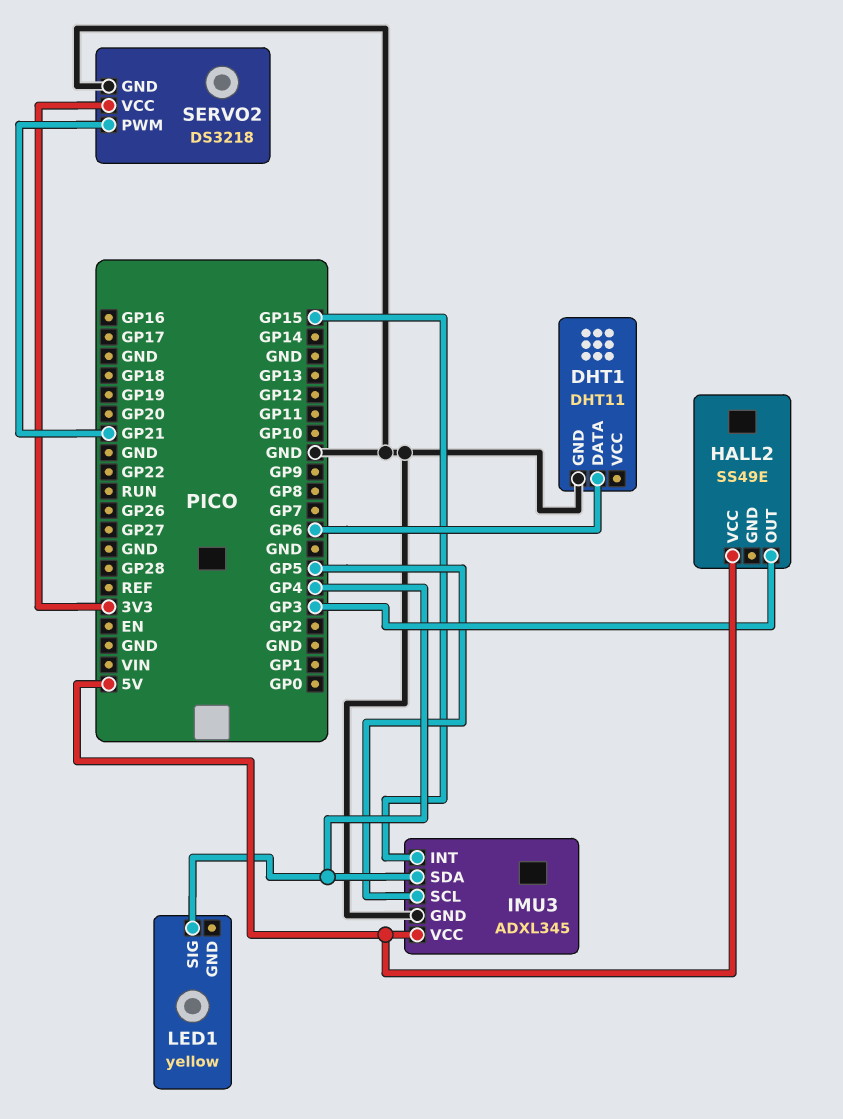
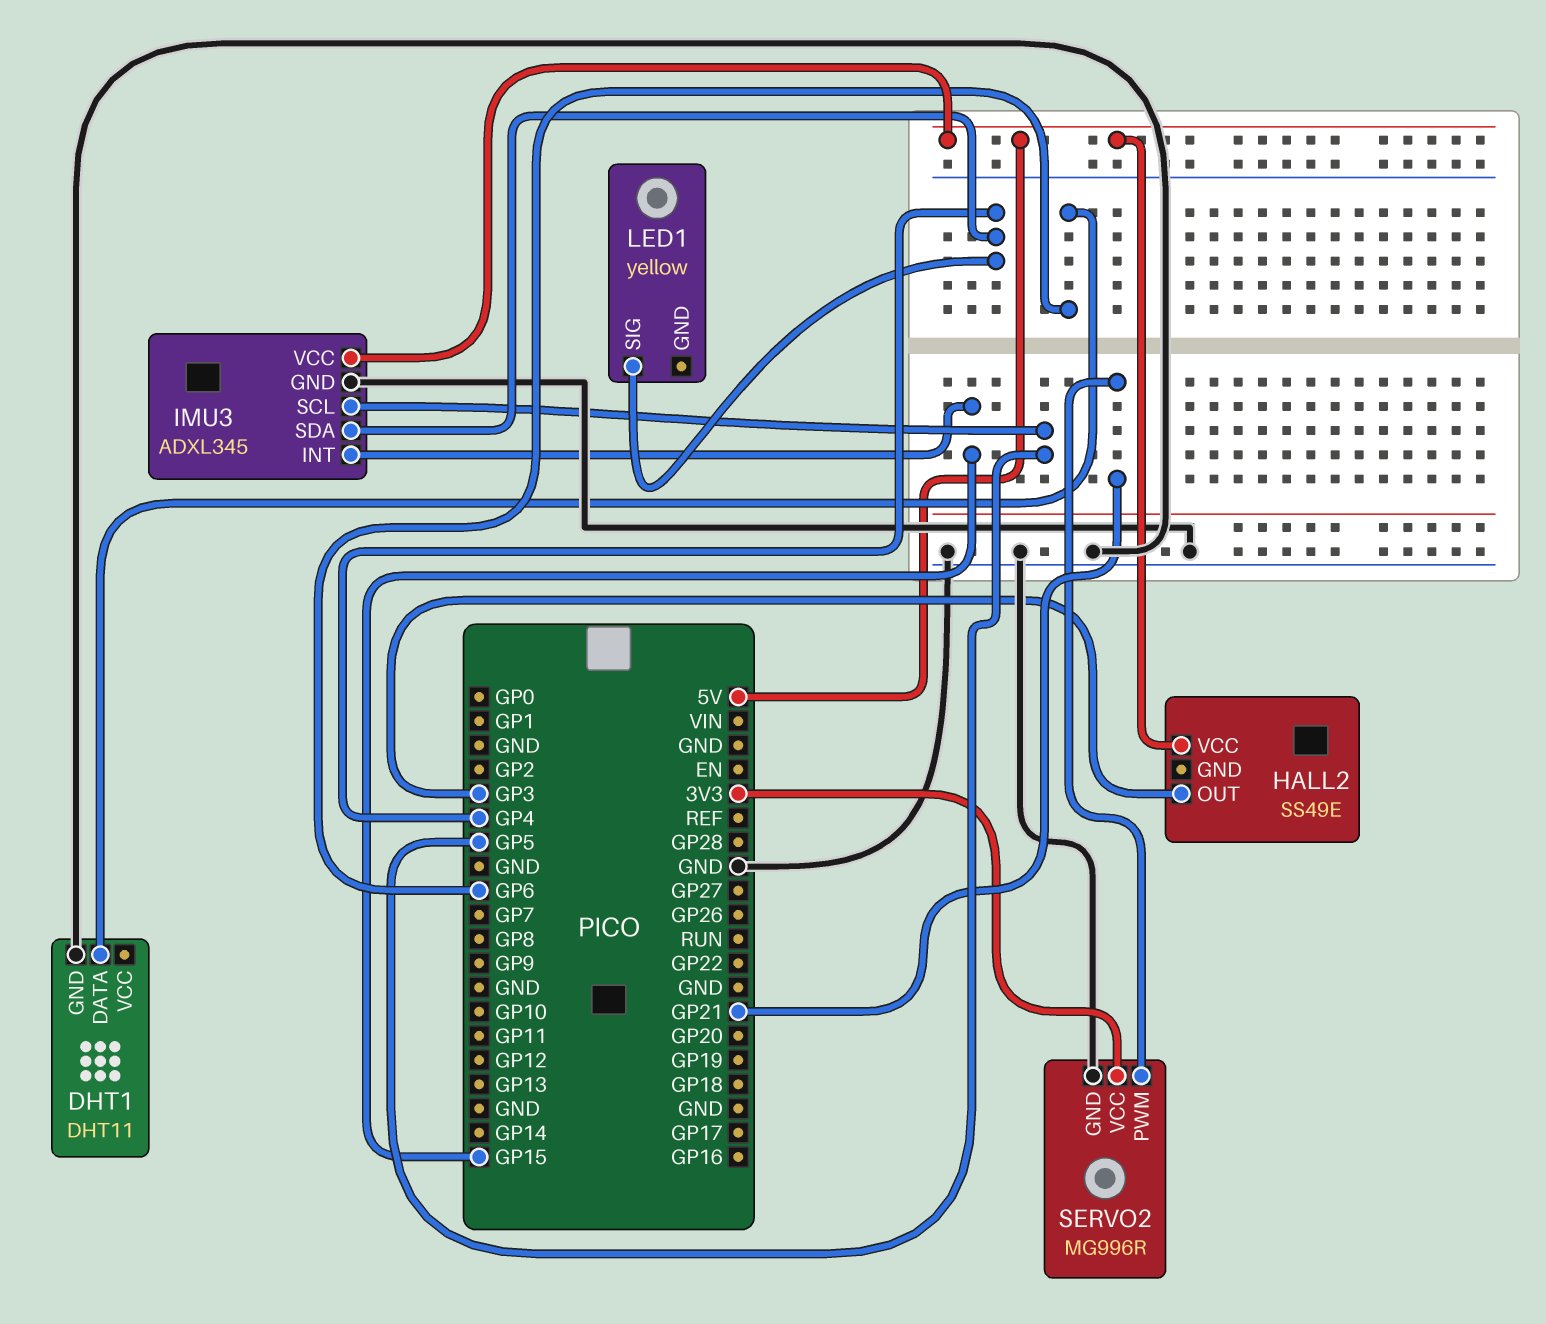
SERVO2: DS3218 -> MG996R

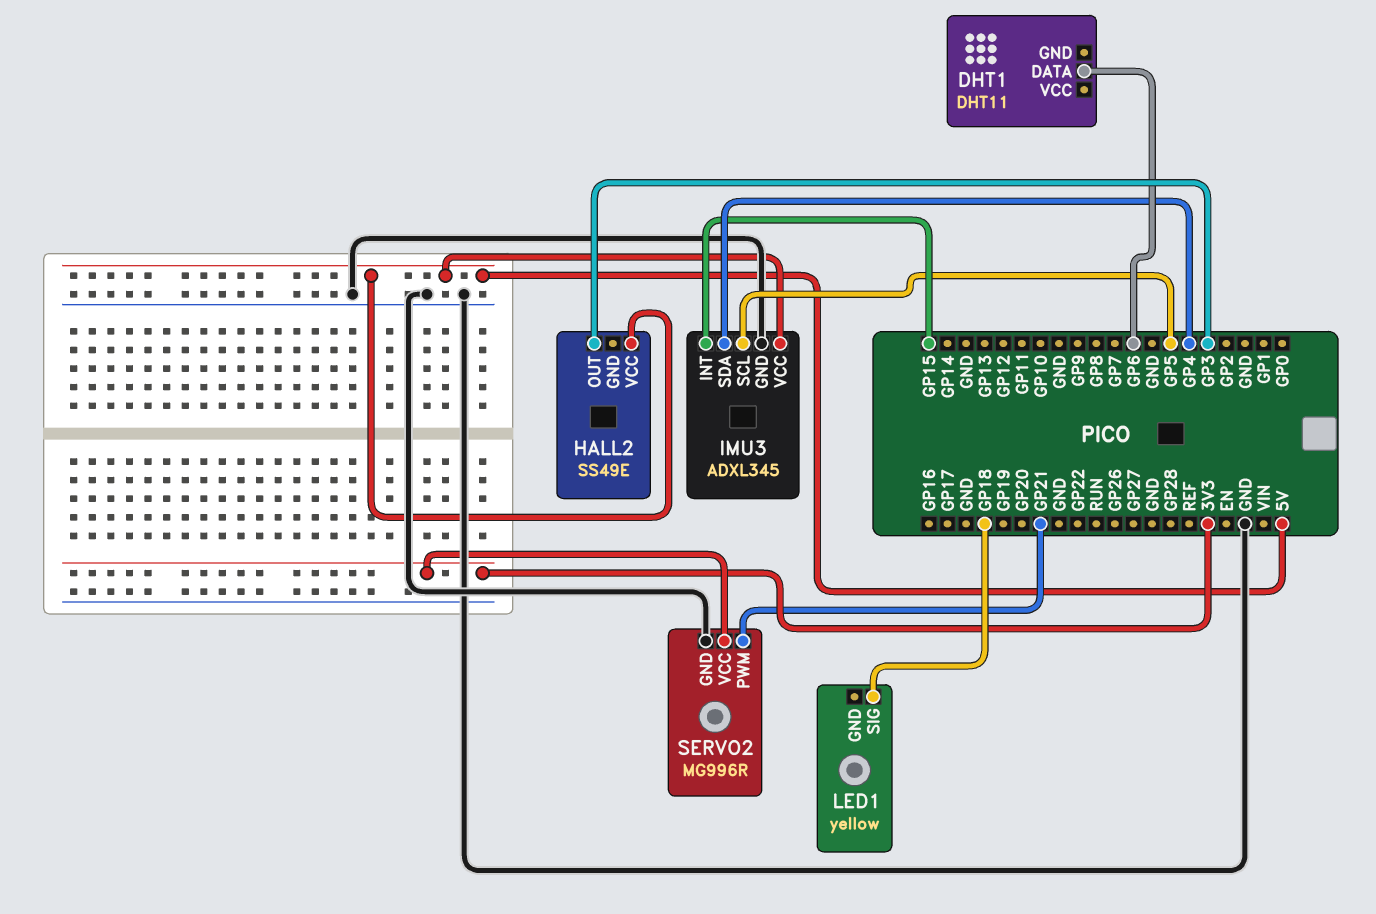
DHT1 pin GND: GND -> none
LED1 pin SIG: GP4 -> GP18

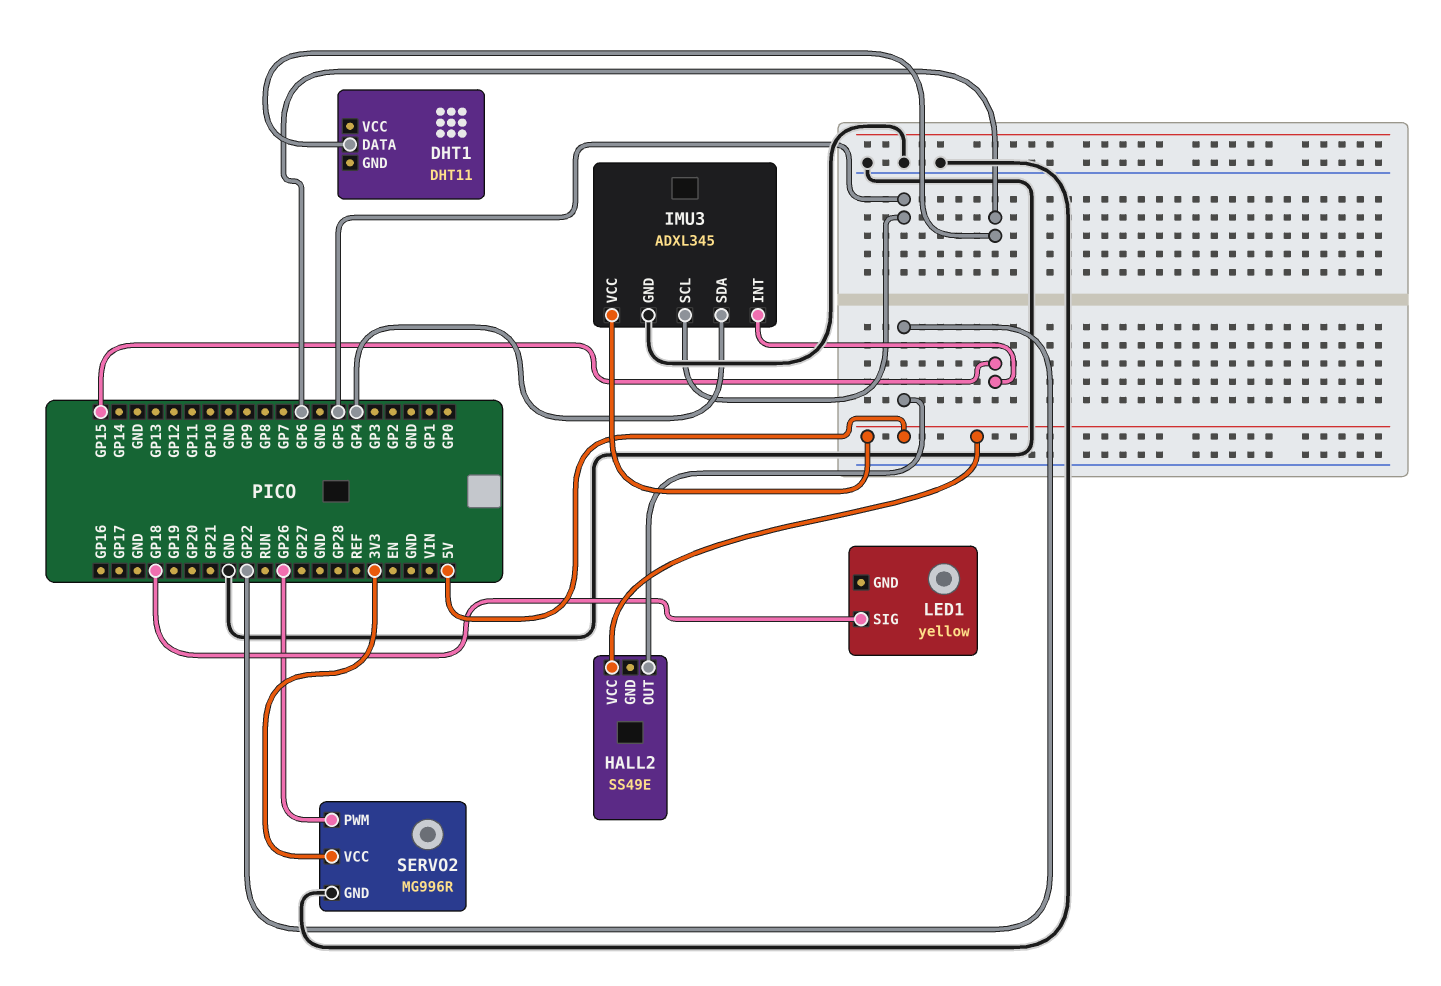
HALL2 pin OUT: GP3 -> GP22
SERVO2 pin PWM: GP21 -> GP26

